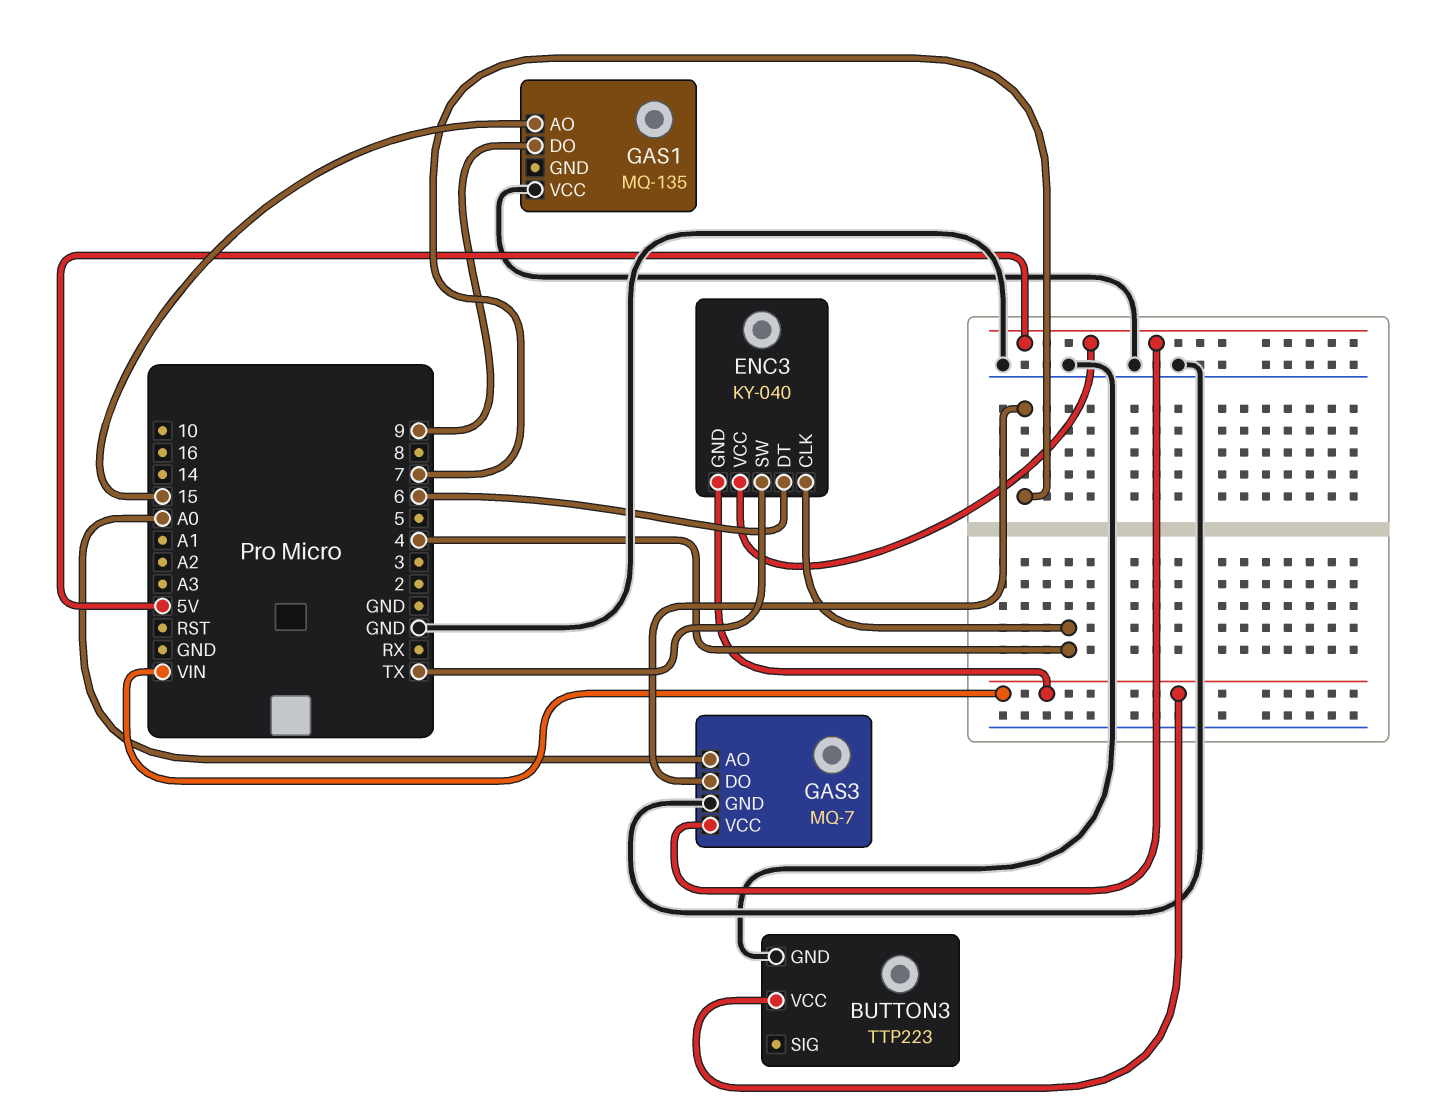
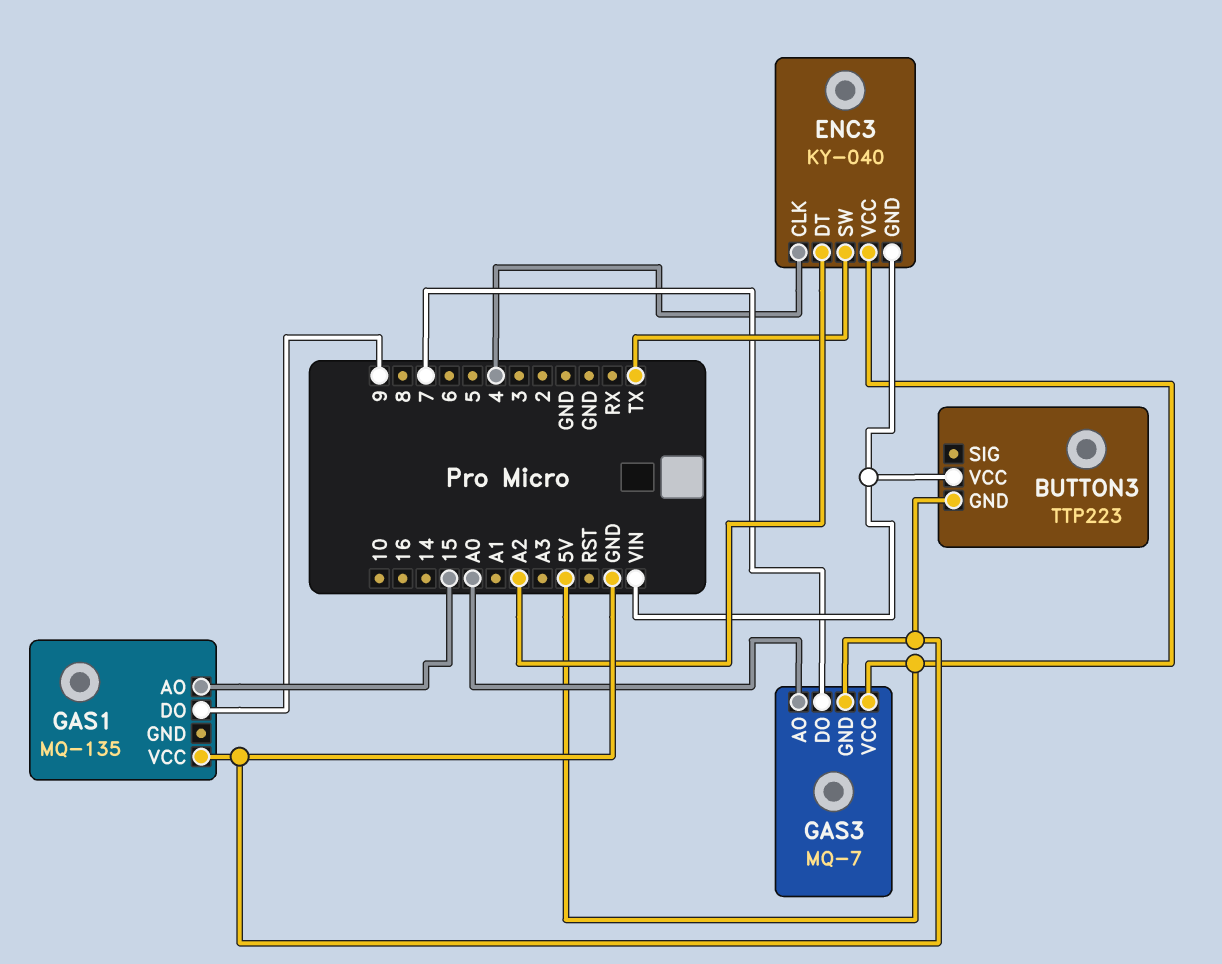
ENC3 pin DT: 6 -> A2

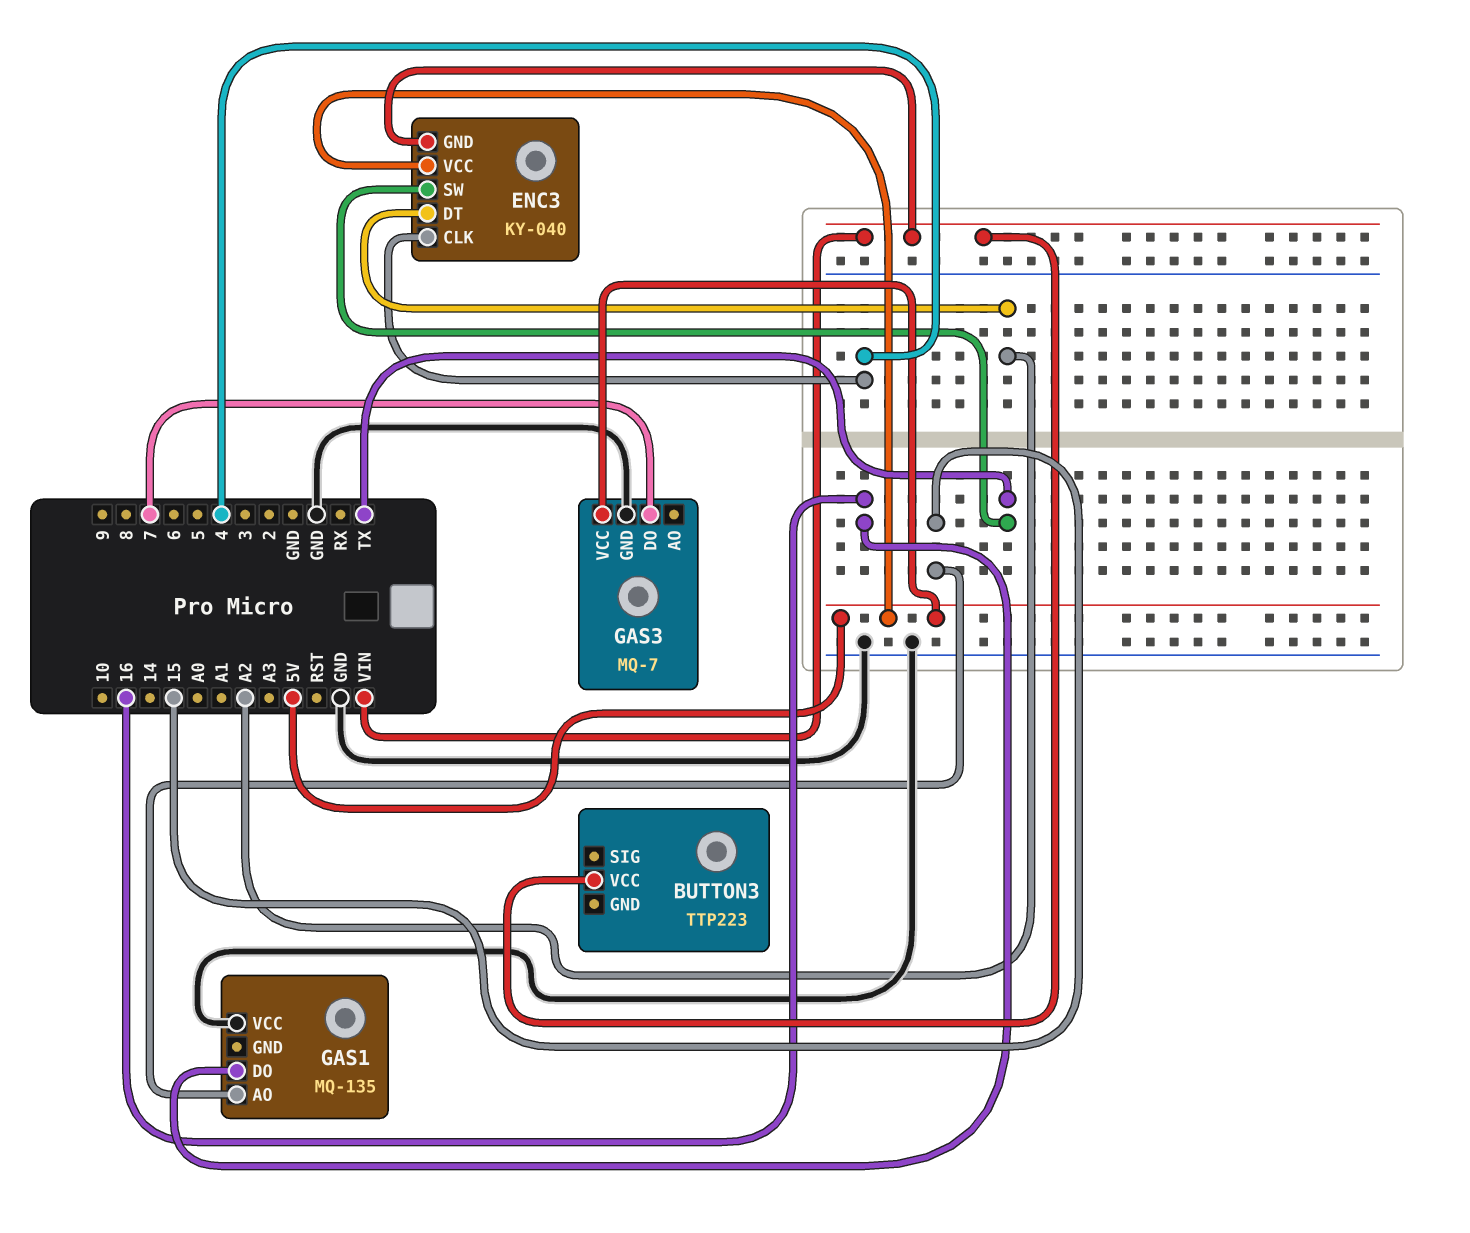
BUTTON3 pin GND: GND -> none
GAS1 pin DO: 9 -> 16
GAS3 pin AO: A0 -> none

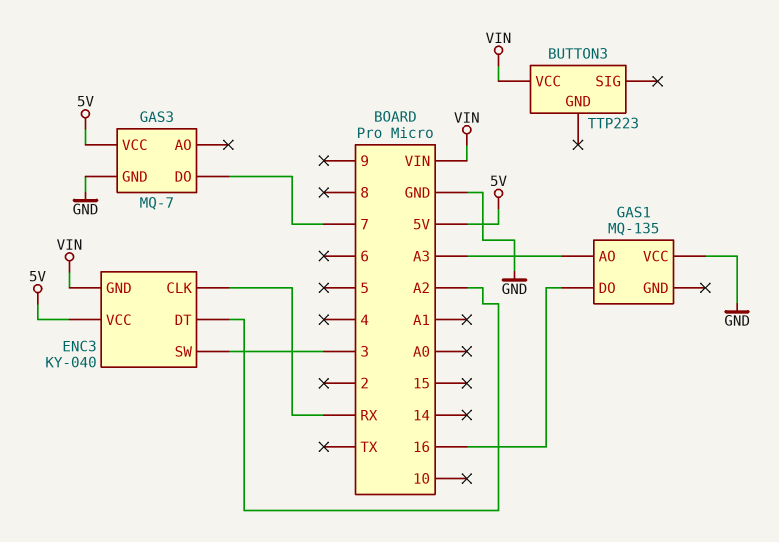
ENC3 pin CLK: 4 -> RX
ENC3 pin SW: TX -> 3
GAS1 pin AO: 15 -> A3

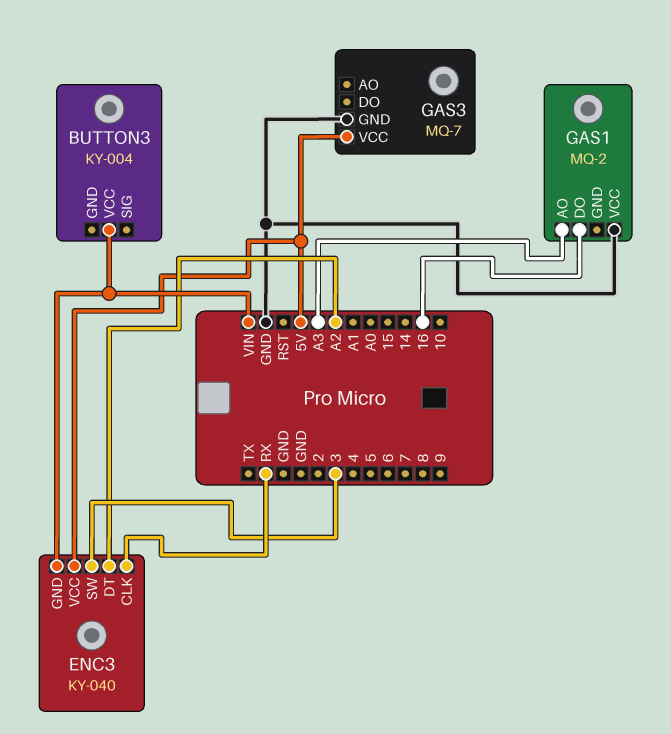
BUTTON3: TTP223 -> KY-004
GAS1: MQ-135 -> MQ-2
GAS3 pin DO: 7 -> none

